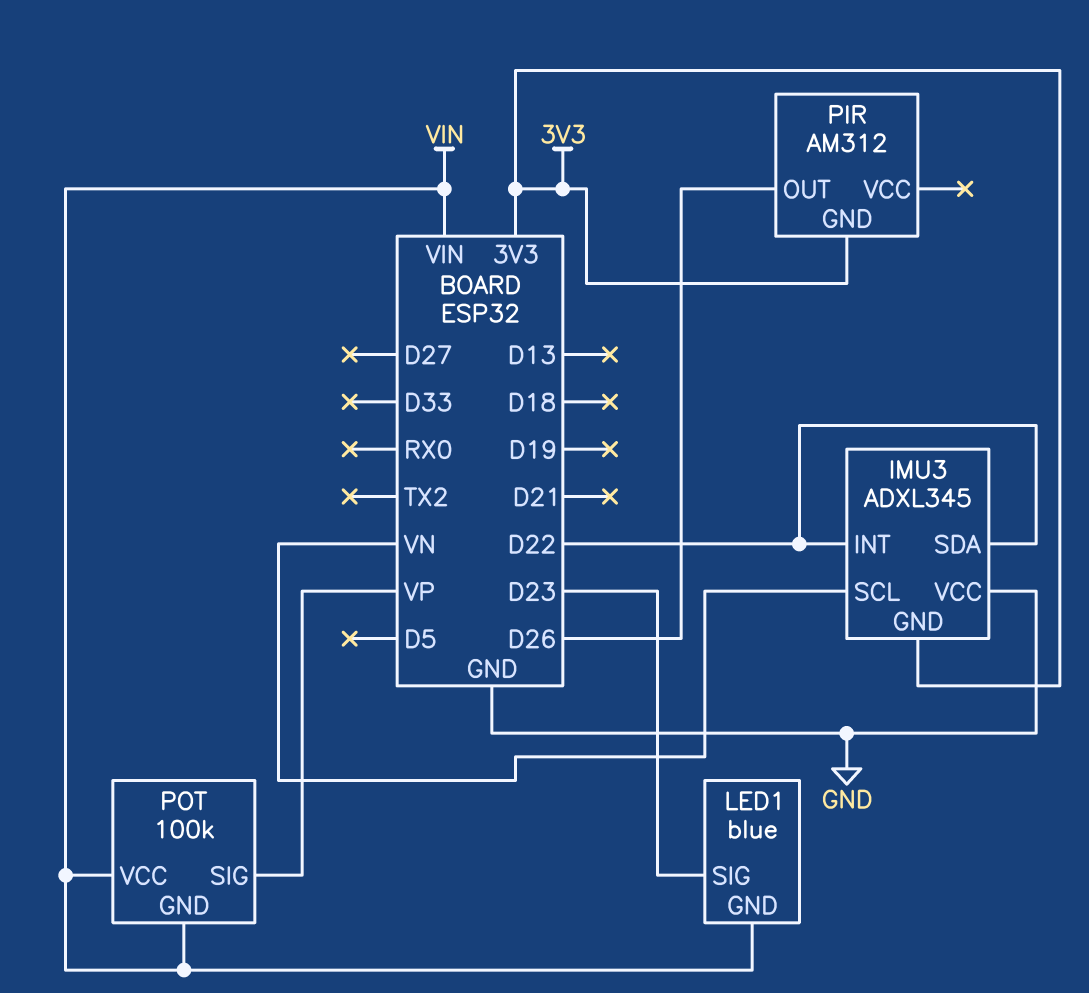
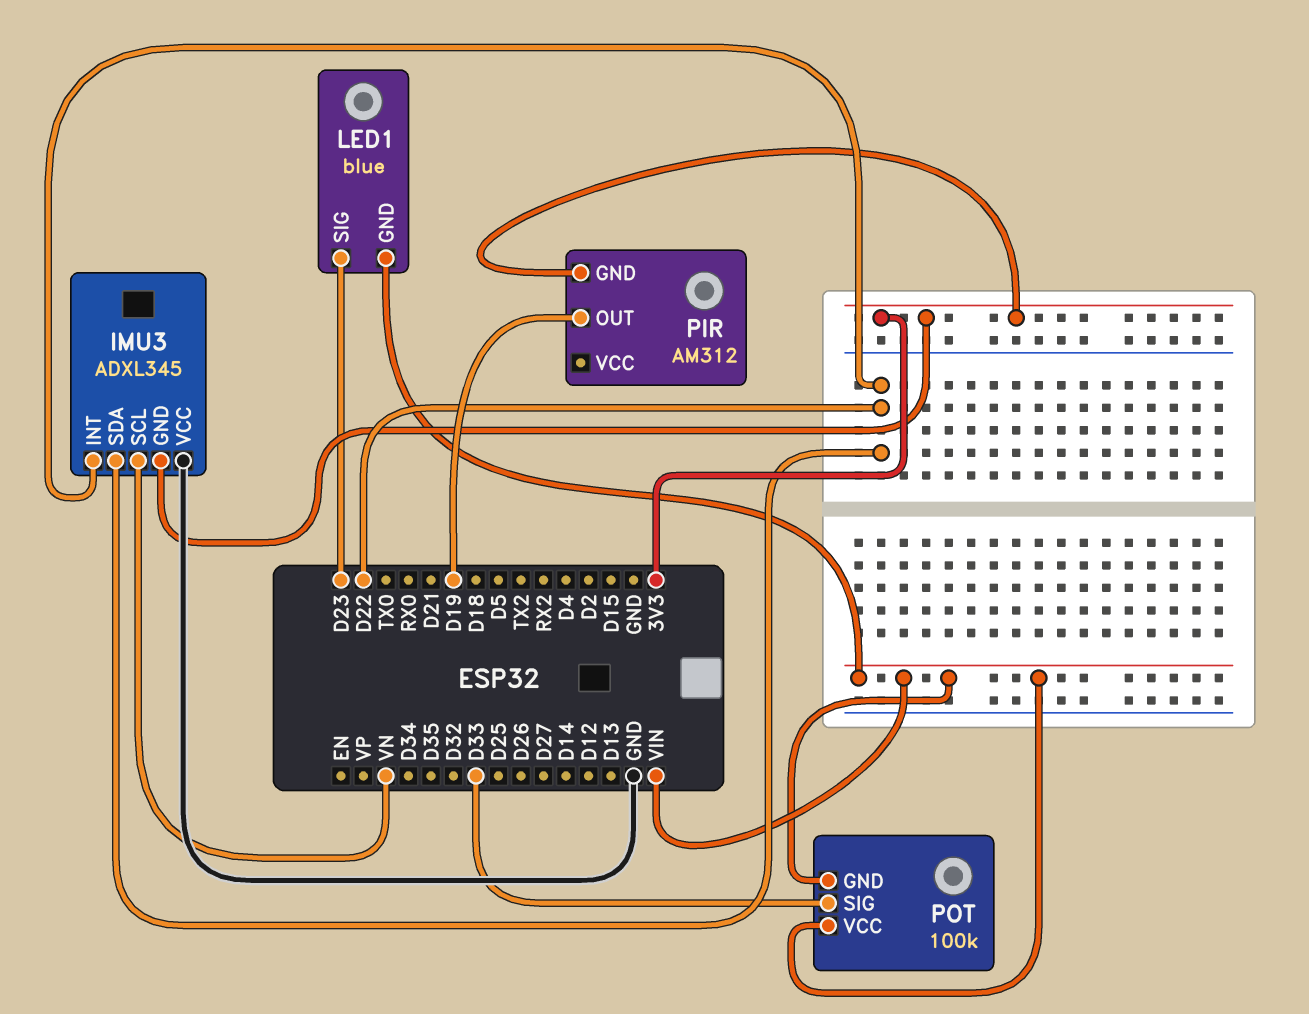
PIR pin OUT: D26 -> D19
POT pin SIG: VP -> D33

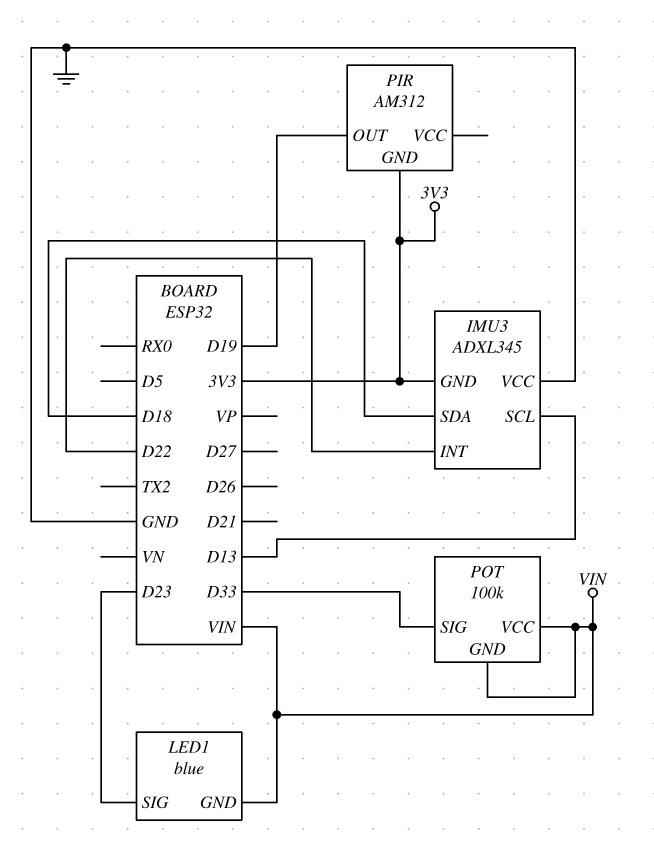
IMU3 pin SCL: VN -> D13
IMU3 pin SDA: D22 -> D18

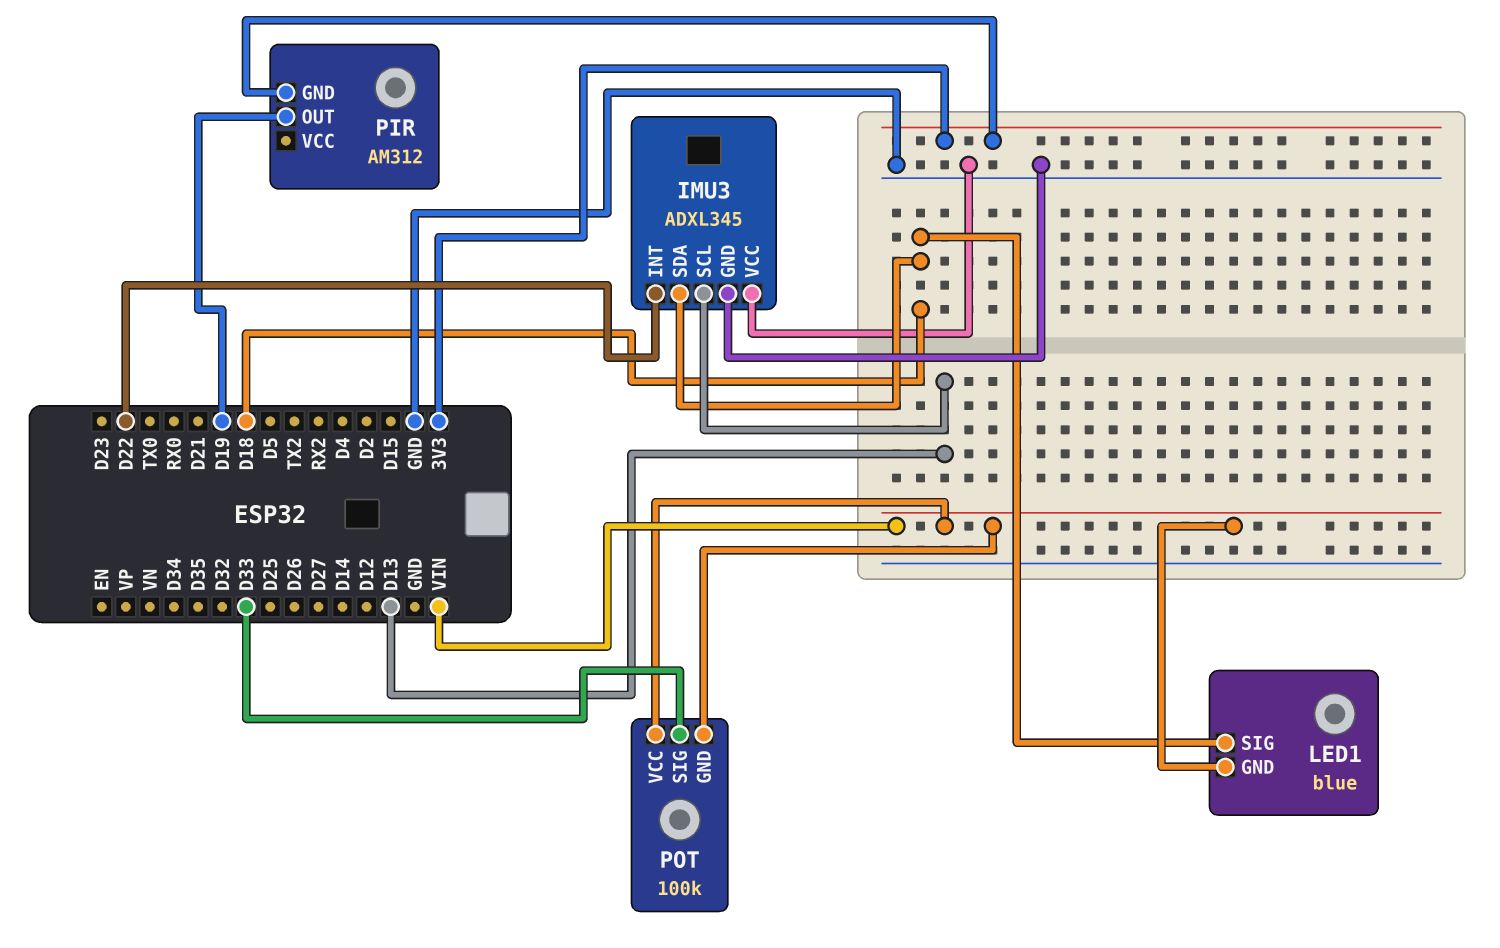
IMU3 pin GND: 3V3 -> GND
LED1 pin SIG: D23 -> D18

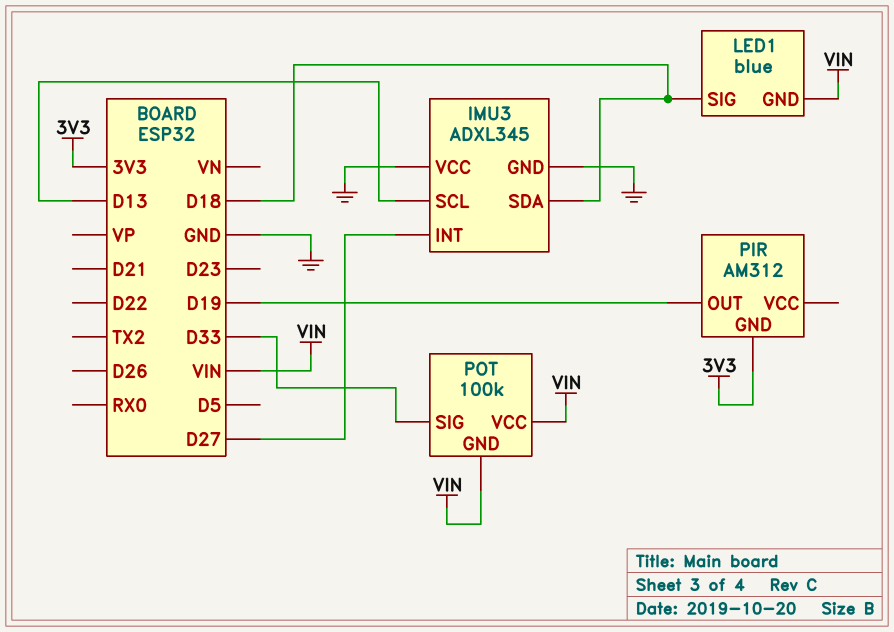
IMU3 pin INT: D22 -> D27

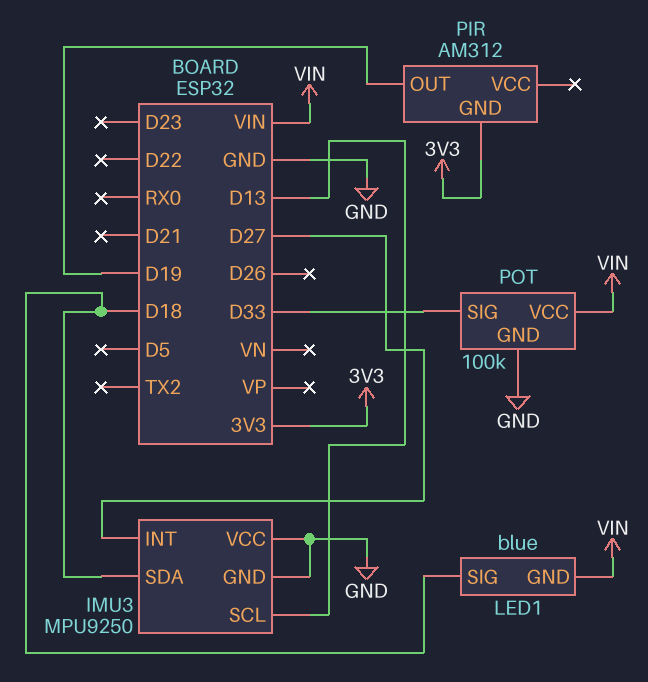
IMU3: ADXL345 -> MPU9250
POT pin GND: VIN -> GND

